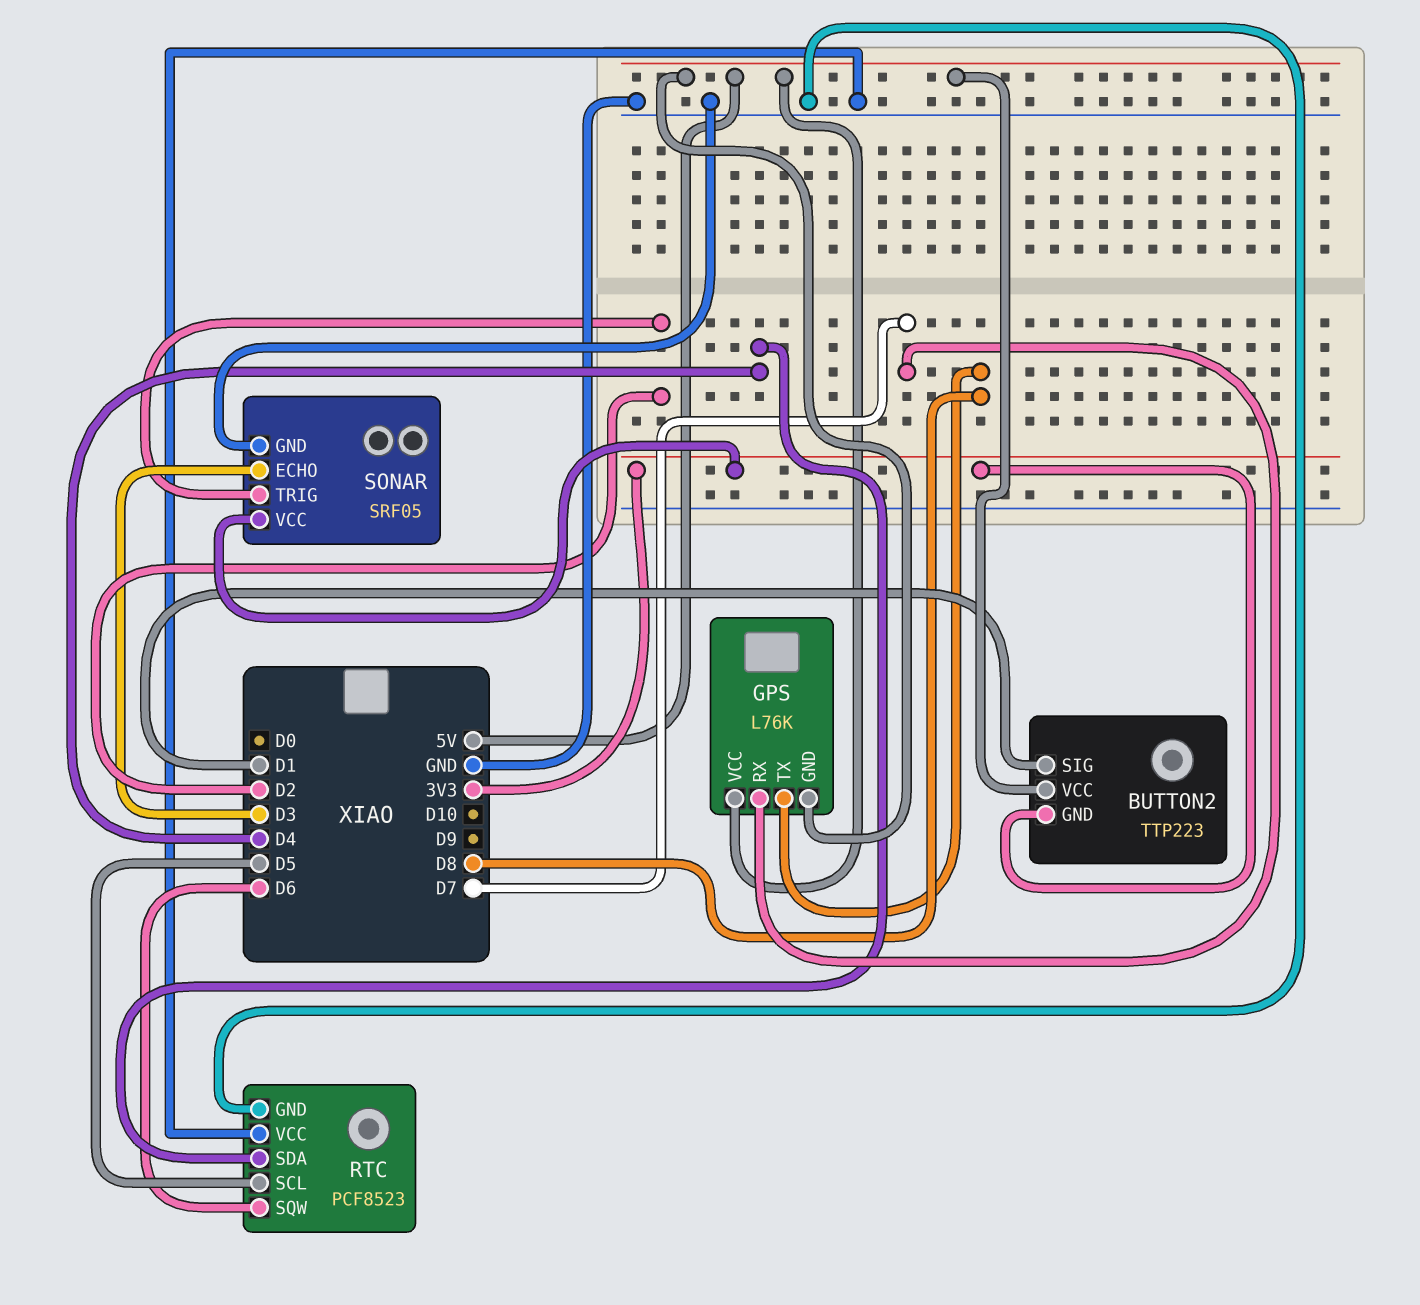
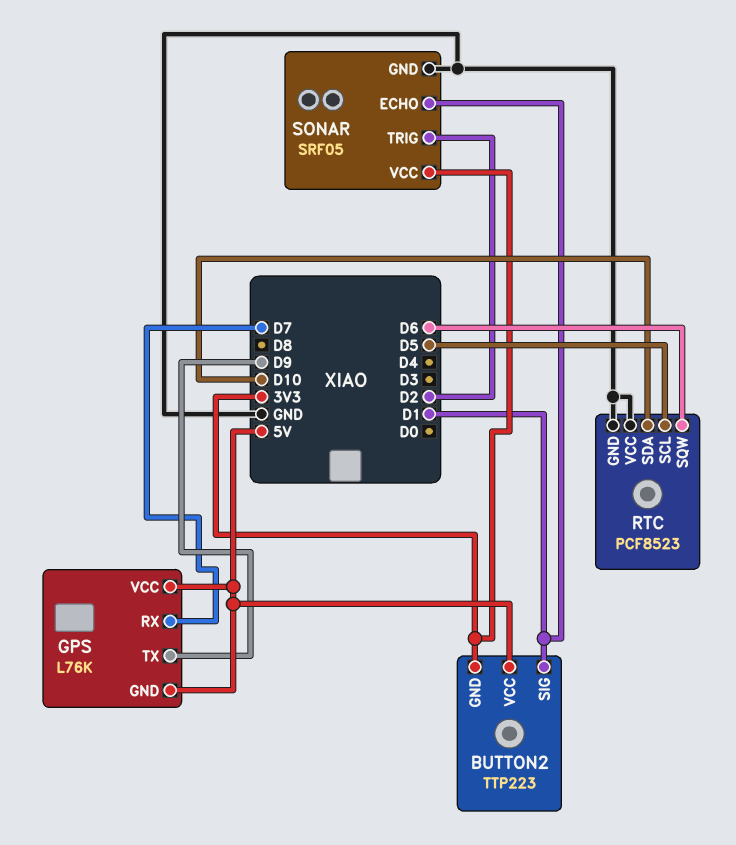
GPS pin TX: D8 -> D9
RTC pin SDA: D4 -> D10
SONAR pin ECHO: D3 -> D1

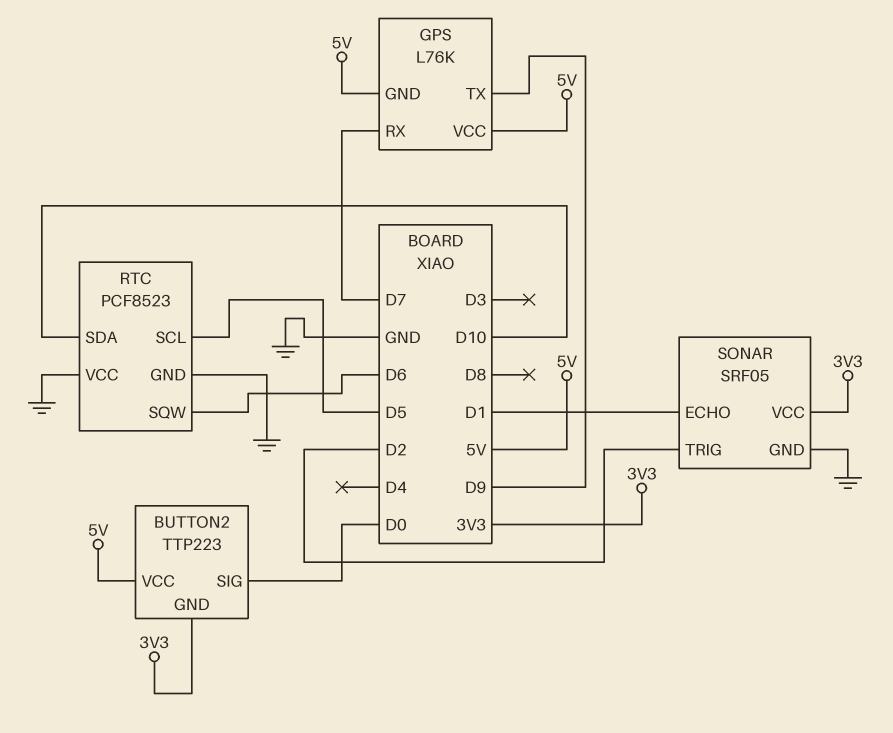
BUTTON2 pin SIG: D1 -> D0

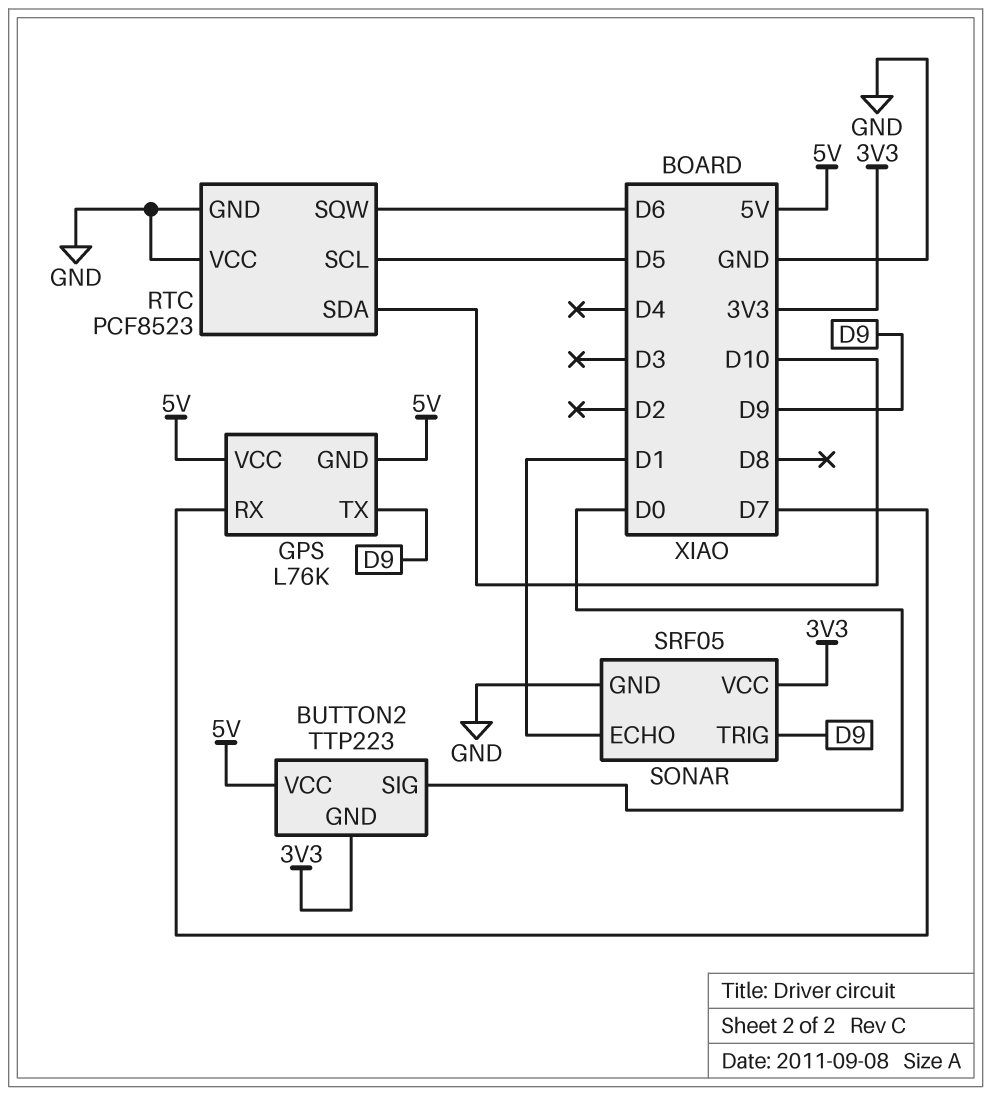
SONAR pin TRIG: D2 -> D9

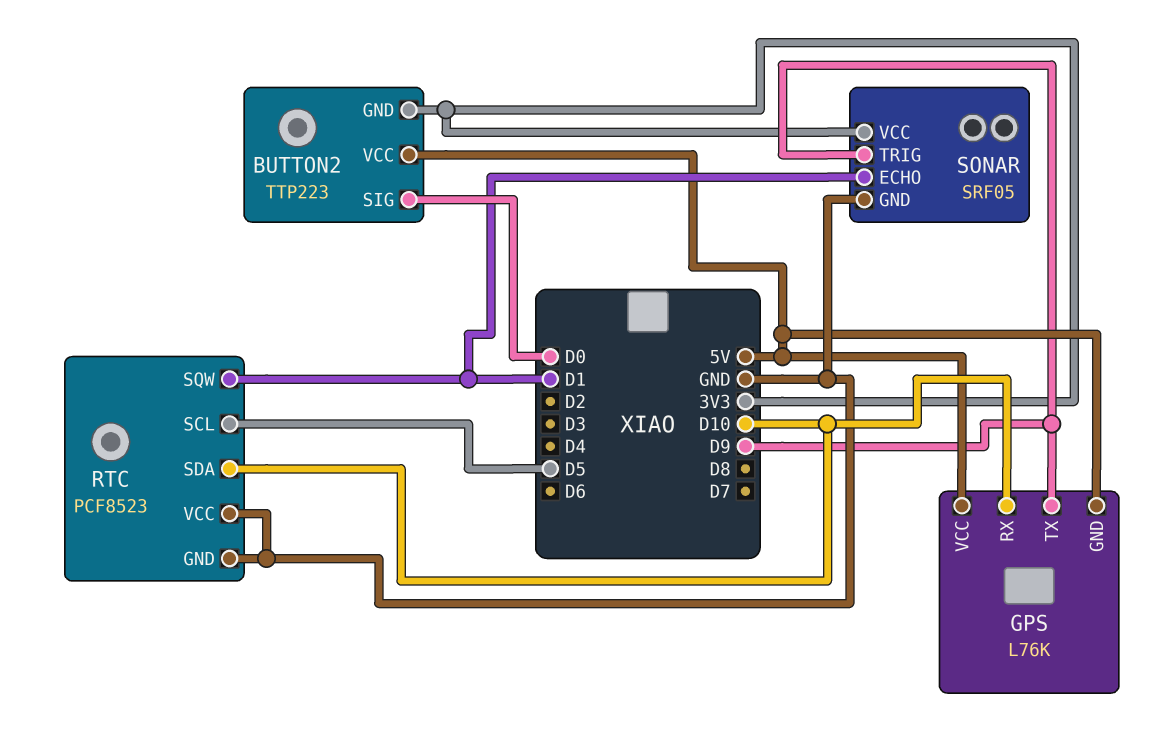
GPS pin RX: D7 -> D10
RTC pin SQW: D6 -> D1

